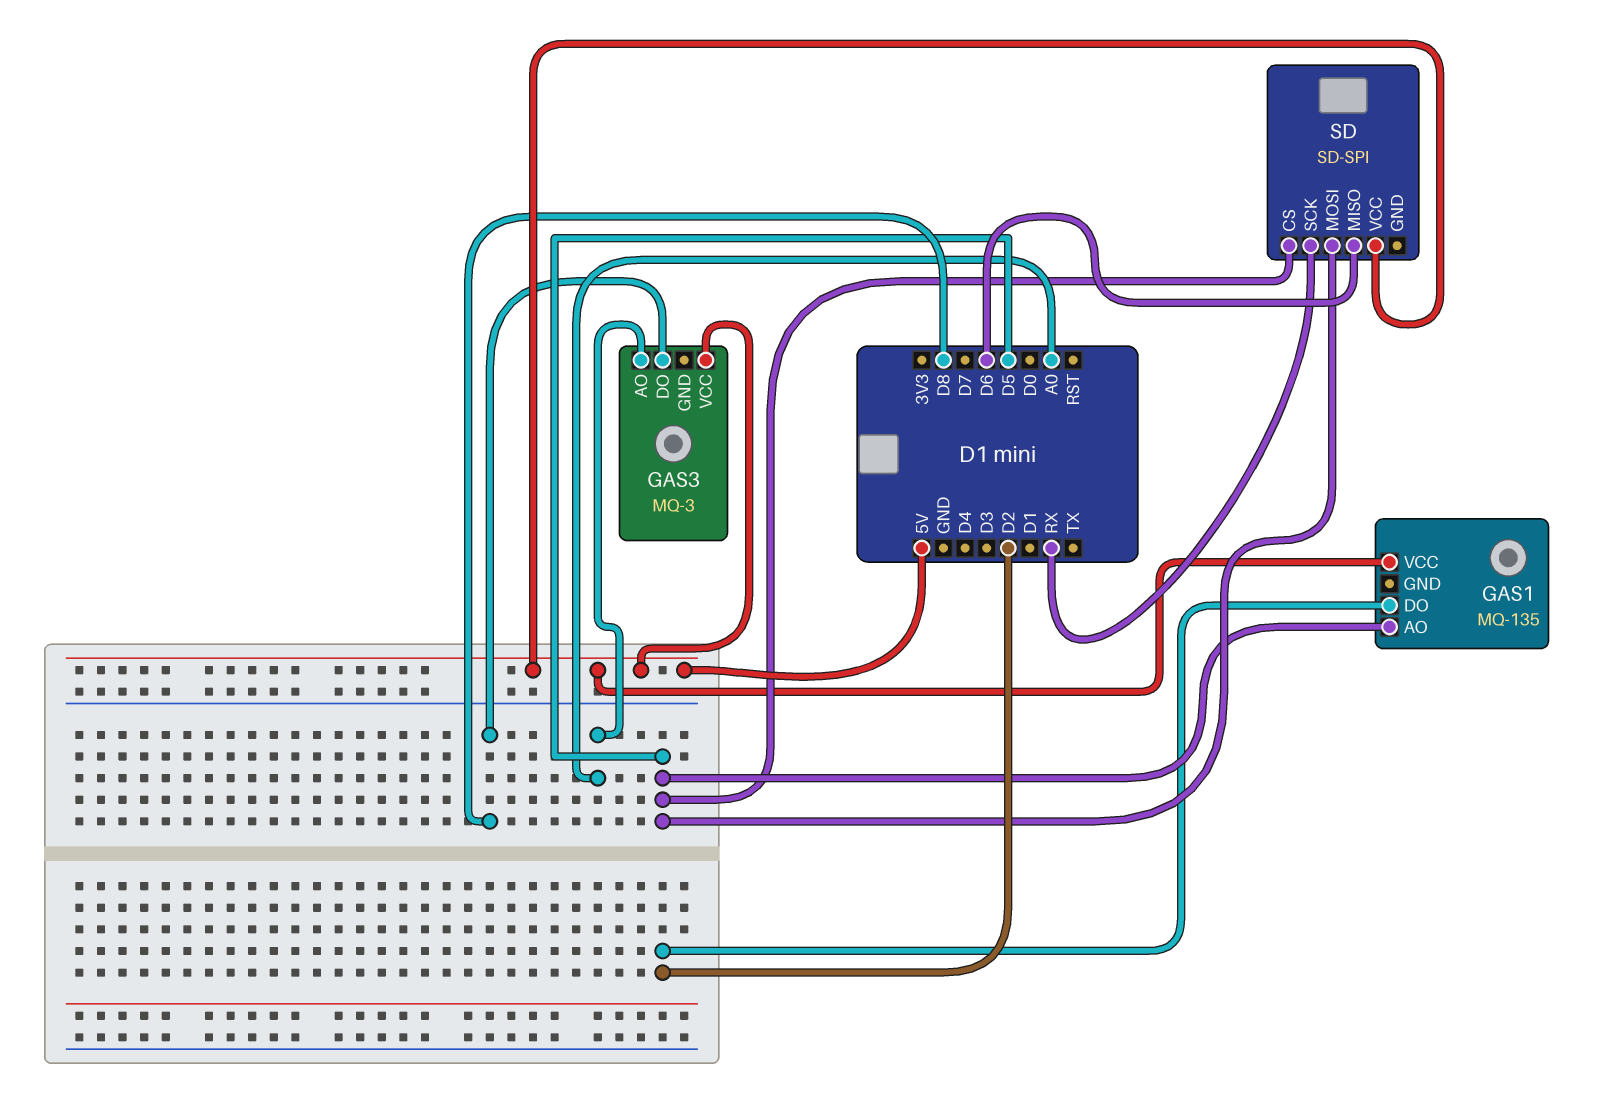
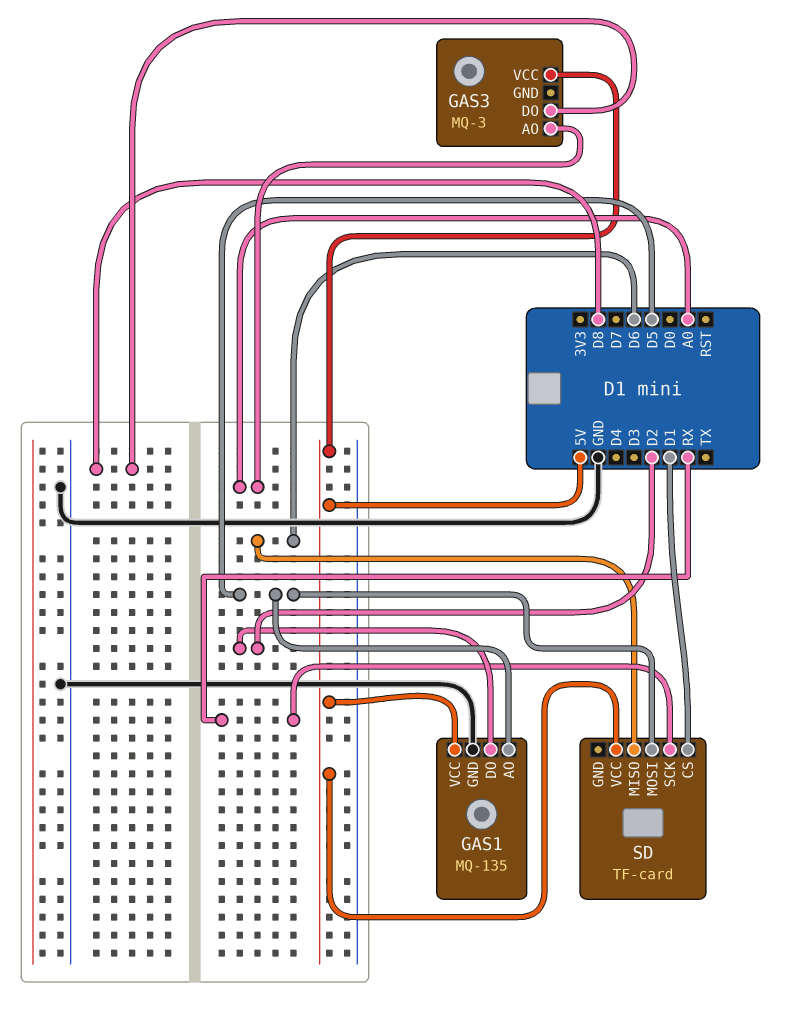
GAS1 pin GND: none -> GND
SD: SD-SPI -> TF-card
SD pin CS: D5 -> D1

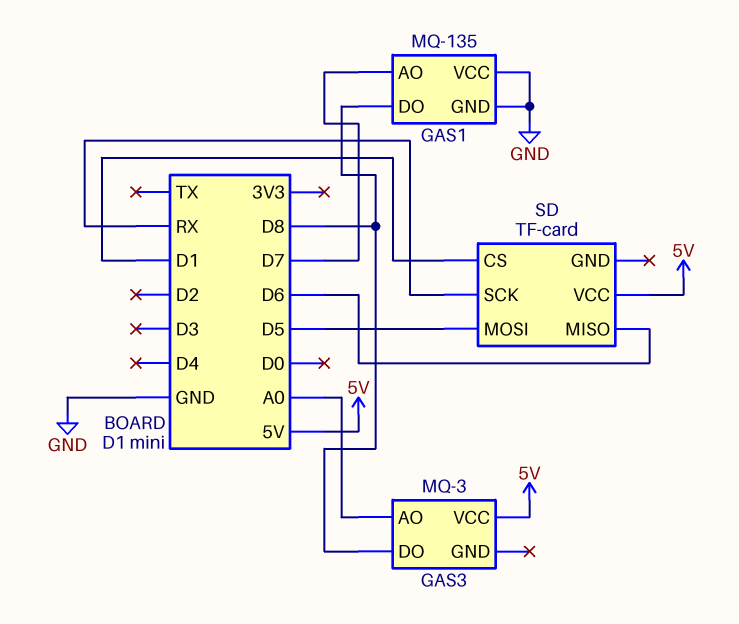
GAS1 pin AO: D5 -> D7
GAS1 pin DO: D2 -> D8
GAS1 pin VCC: 5V -> GND

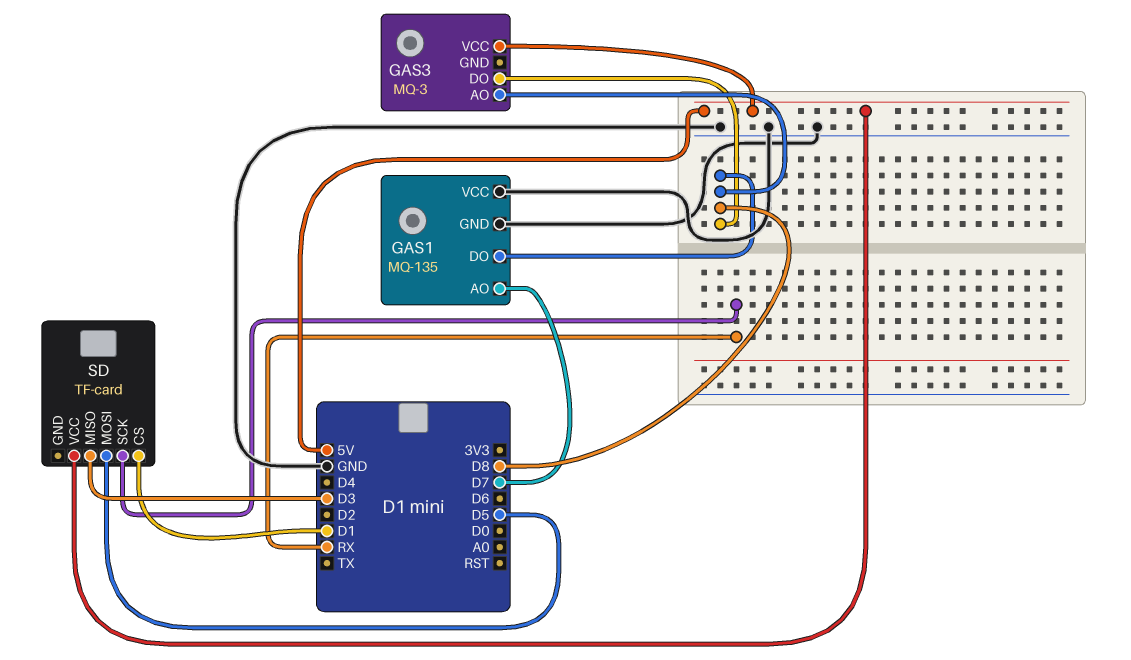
GAS3 pin AO: A0 -> D8
SD pin MISO: D6 -> D3

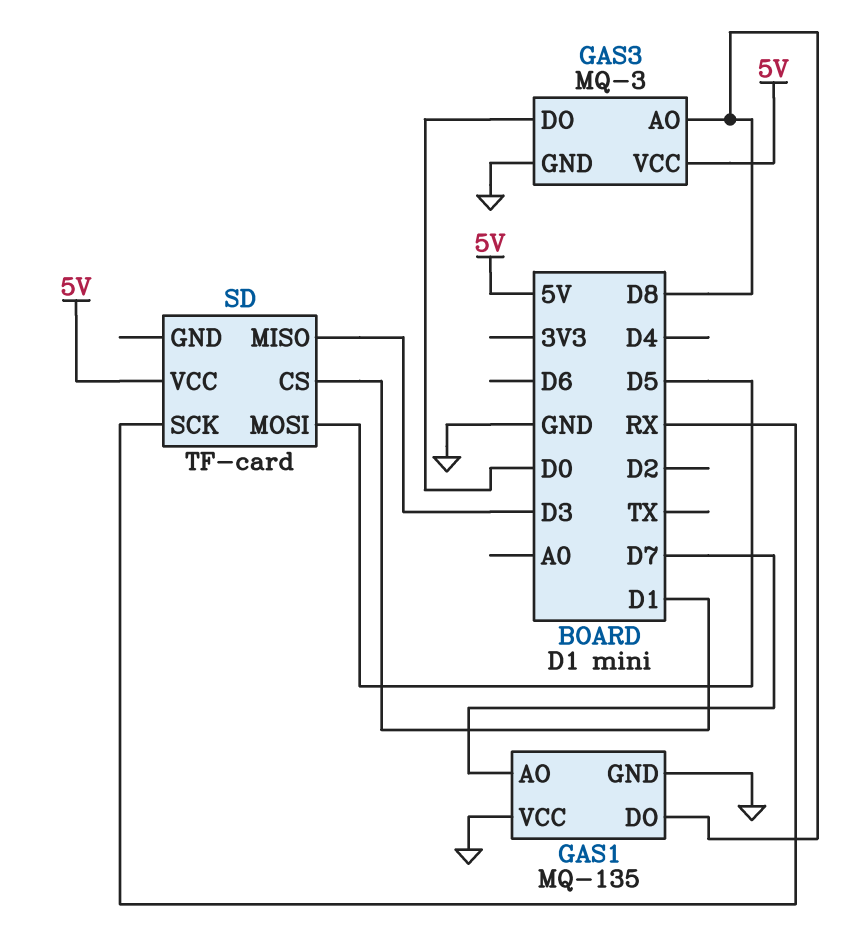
GAS3 pin DO: D8 -> D0
GAS3 pin GND: none -> GND

